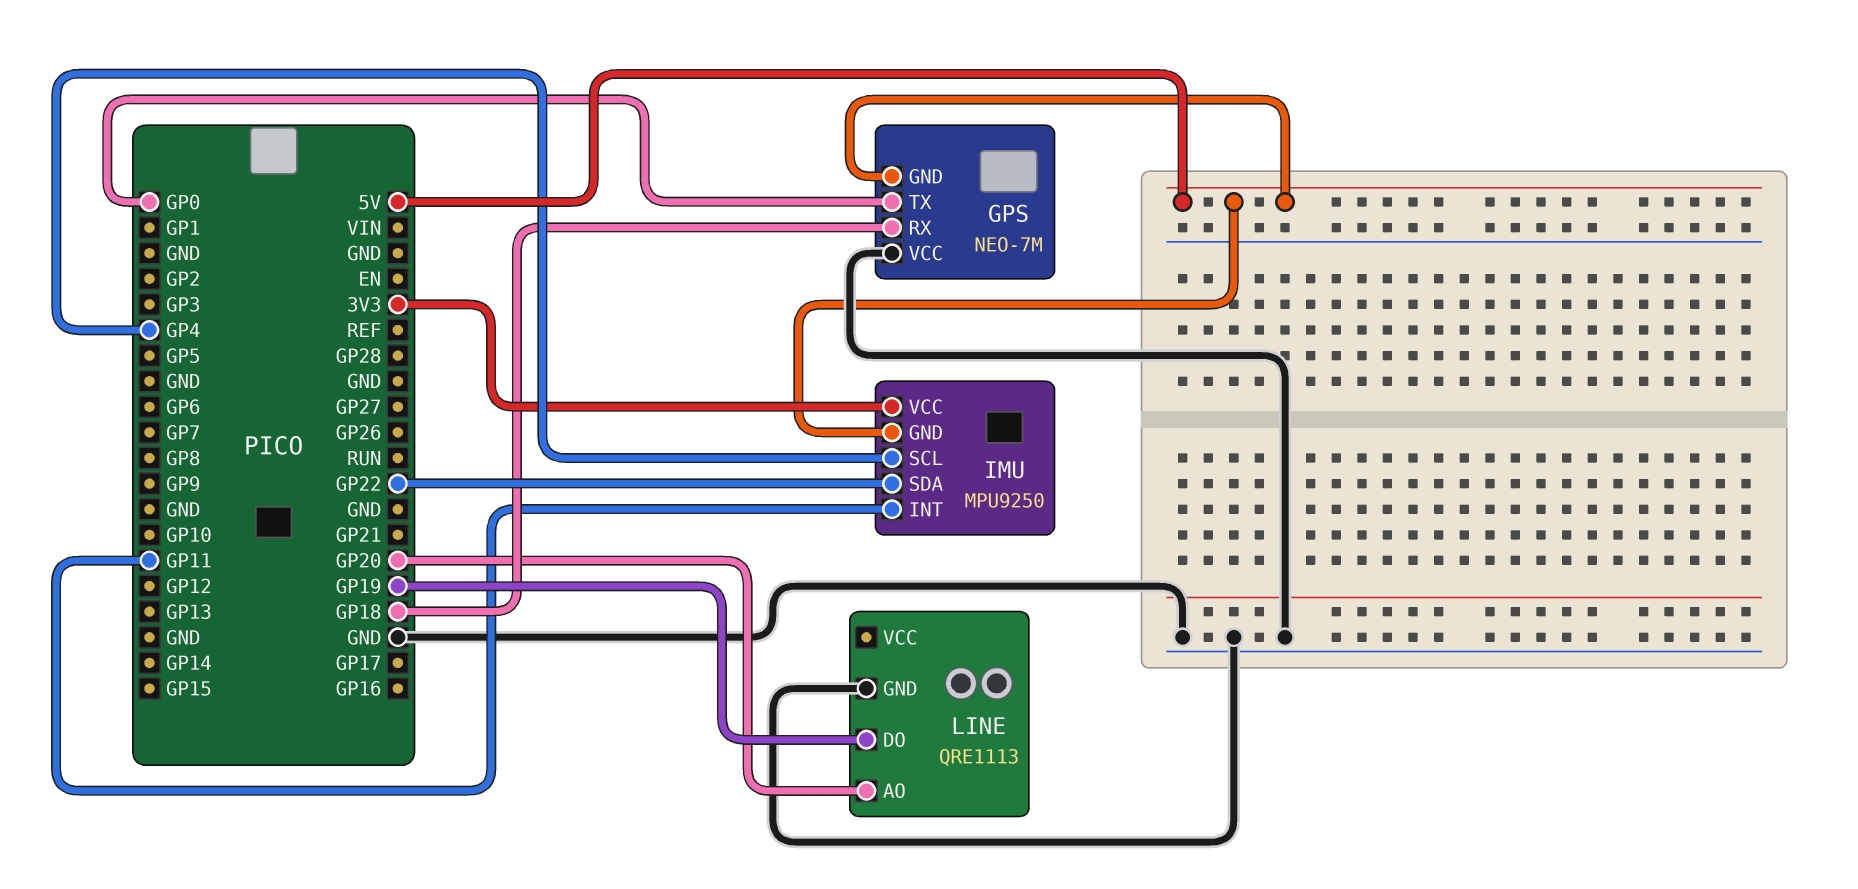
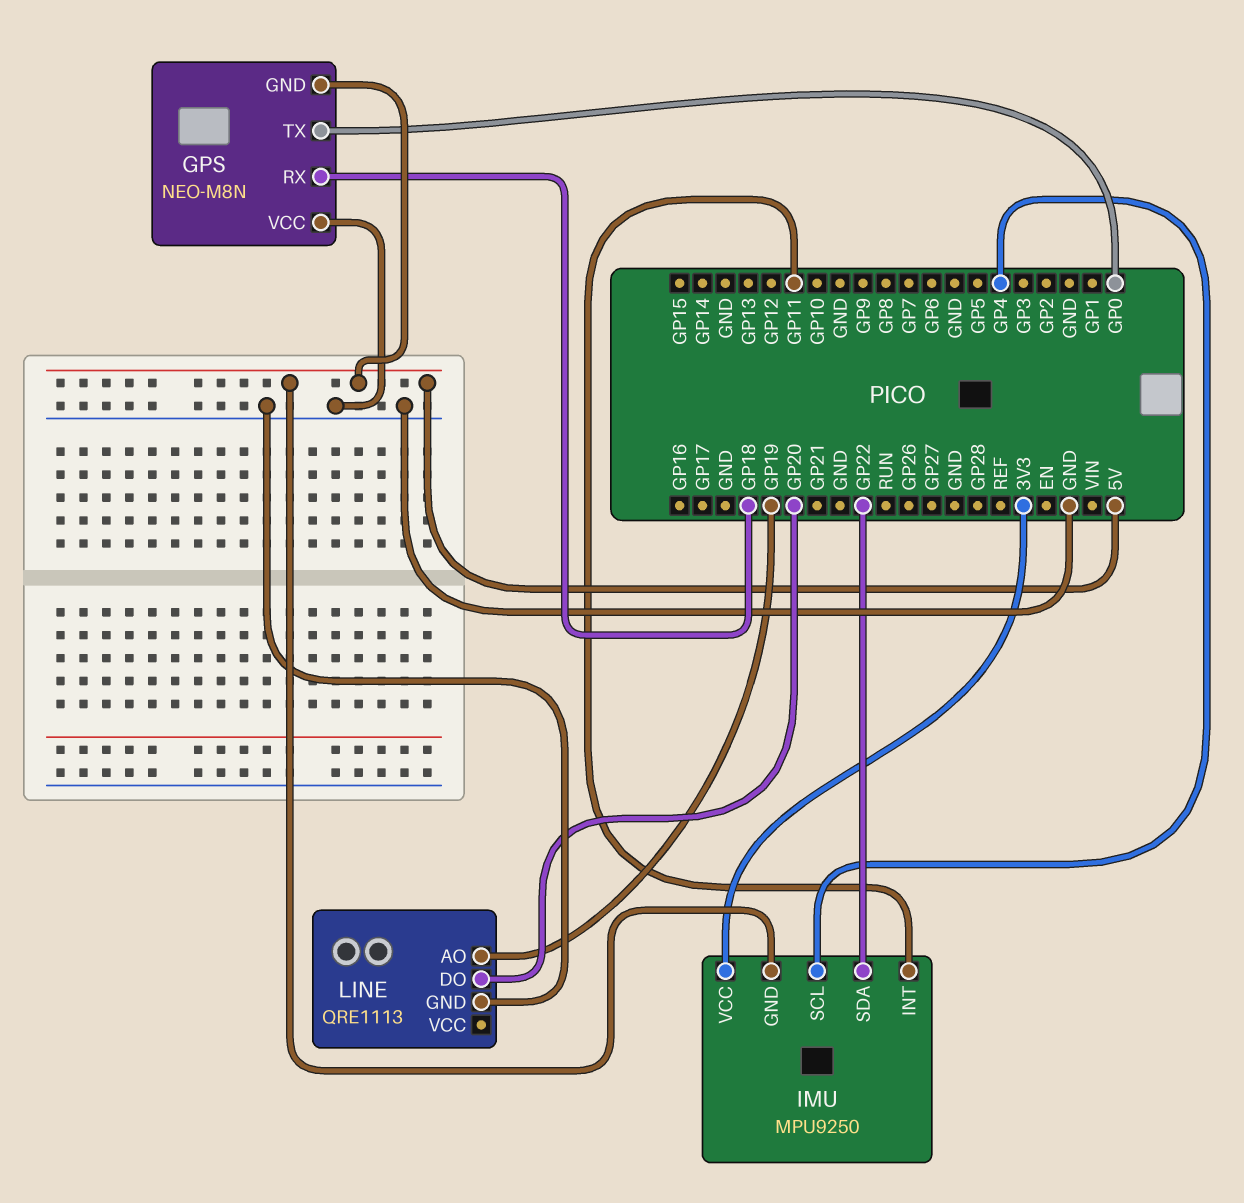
GPS: NEO-7M -> NEO-M8N
LINE pin AO: GP20 -> GP19
LINE pin DO: GP19 -> GP20

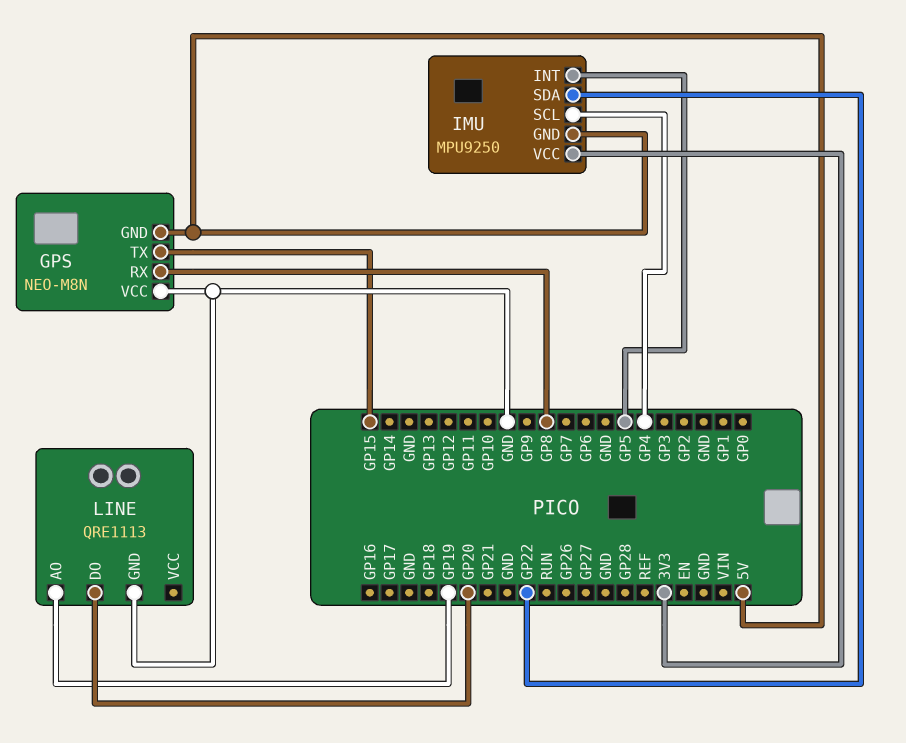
GPS pin RX: GP18 -> GP8
GPS pin TX: GP0 -> GP15
IMU pin INT: GP11 -> GP5

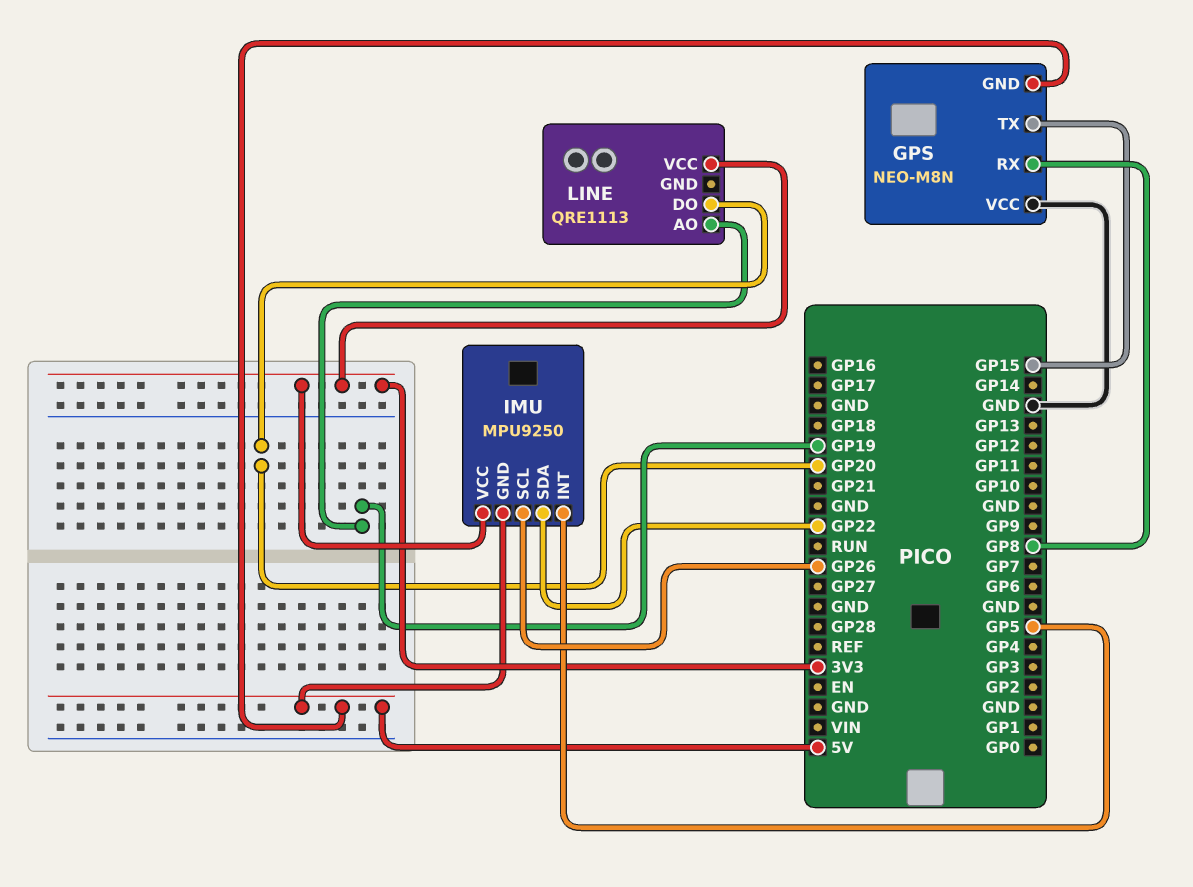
IMU pin SCL: GP4 -> GP26
LINE pin GND: GND -> none
LINE pin VCC: none -> 3V3

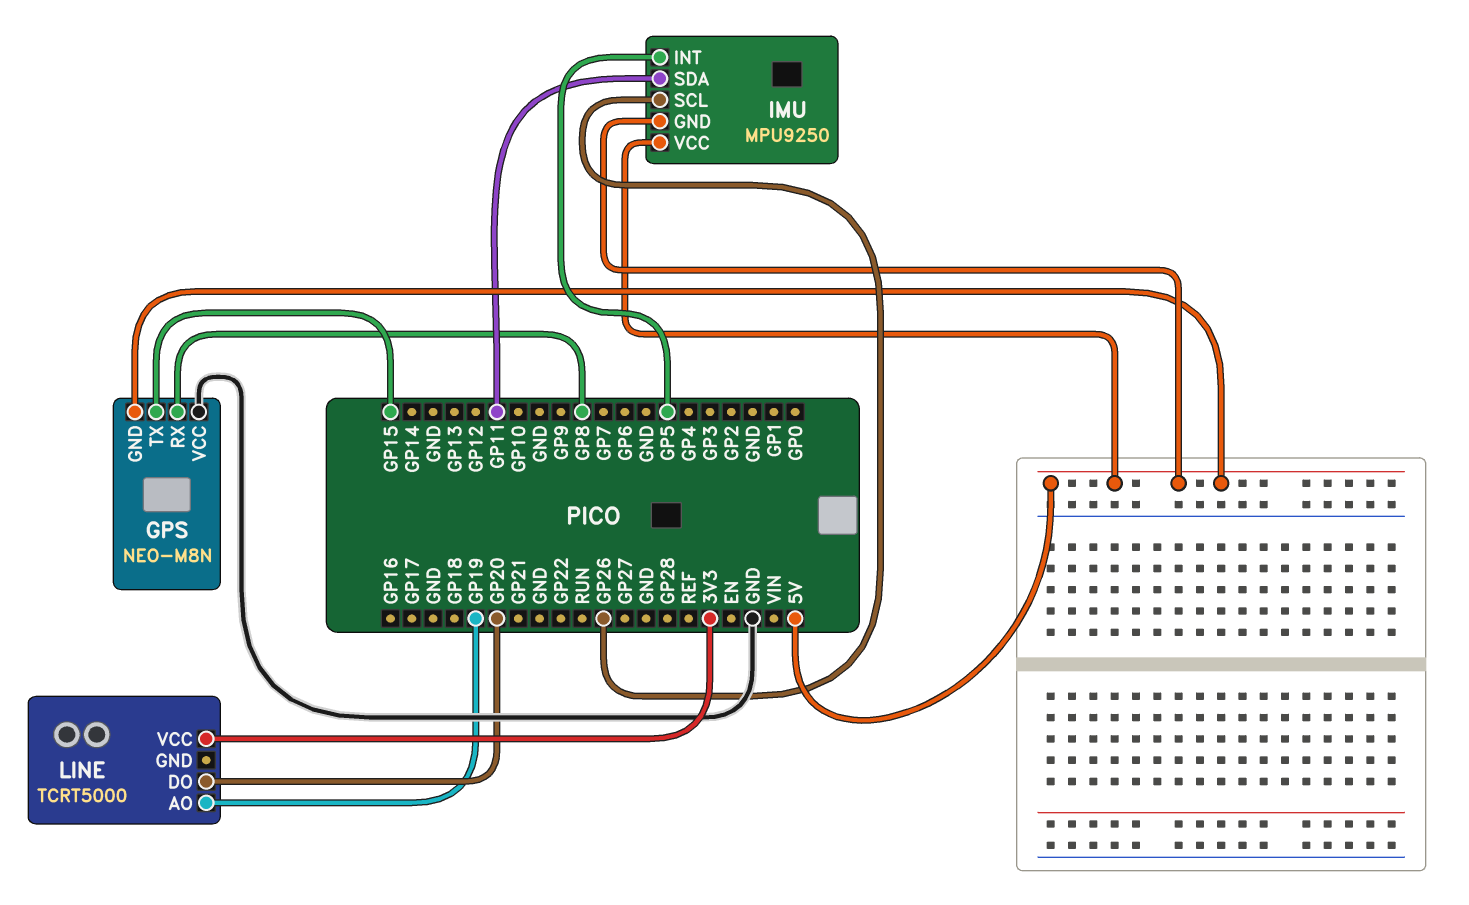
IMU pin SDA: GP22 -> GP11
IMU pin VCC: 3V3 -> 5V
LINE: QRE1113 -> TCRT5000

